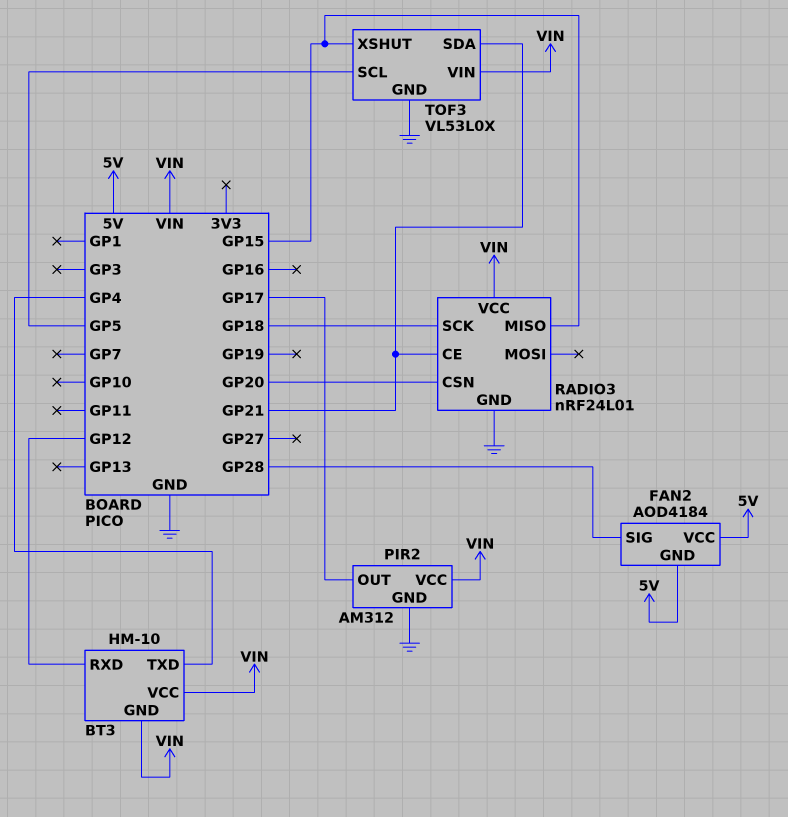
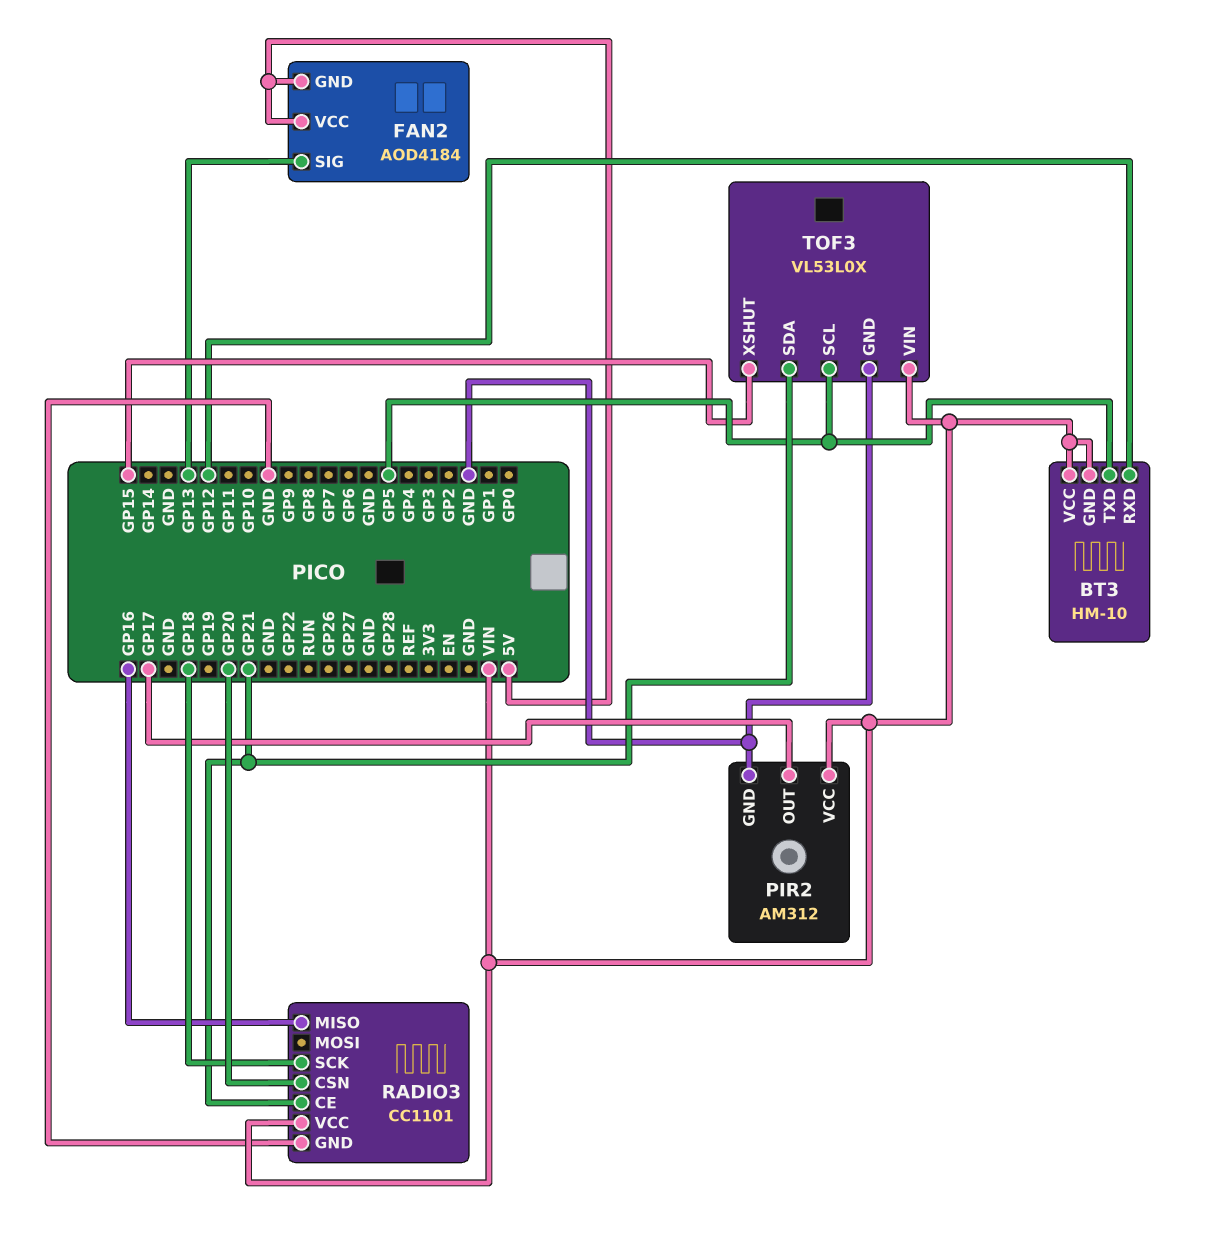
BT3 pin TXD: GP4 -> GP5
FAN2 pin SIG: GP28 -> GP13
RADIO3: nRF24L01 -> CC1101
RADIO3 pin MISO: GP15 -> GP16

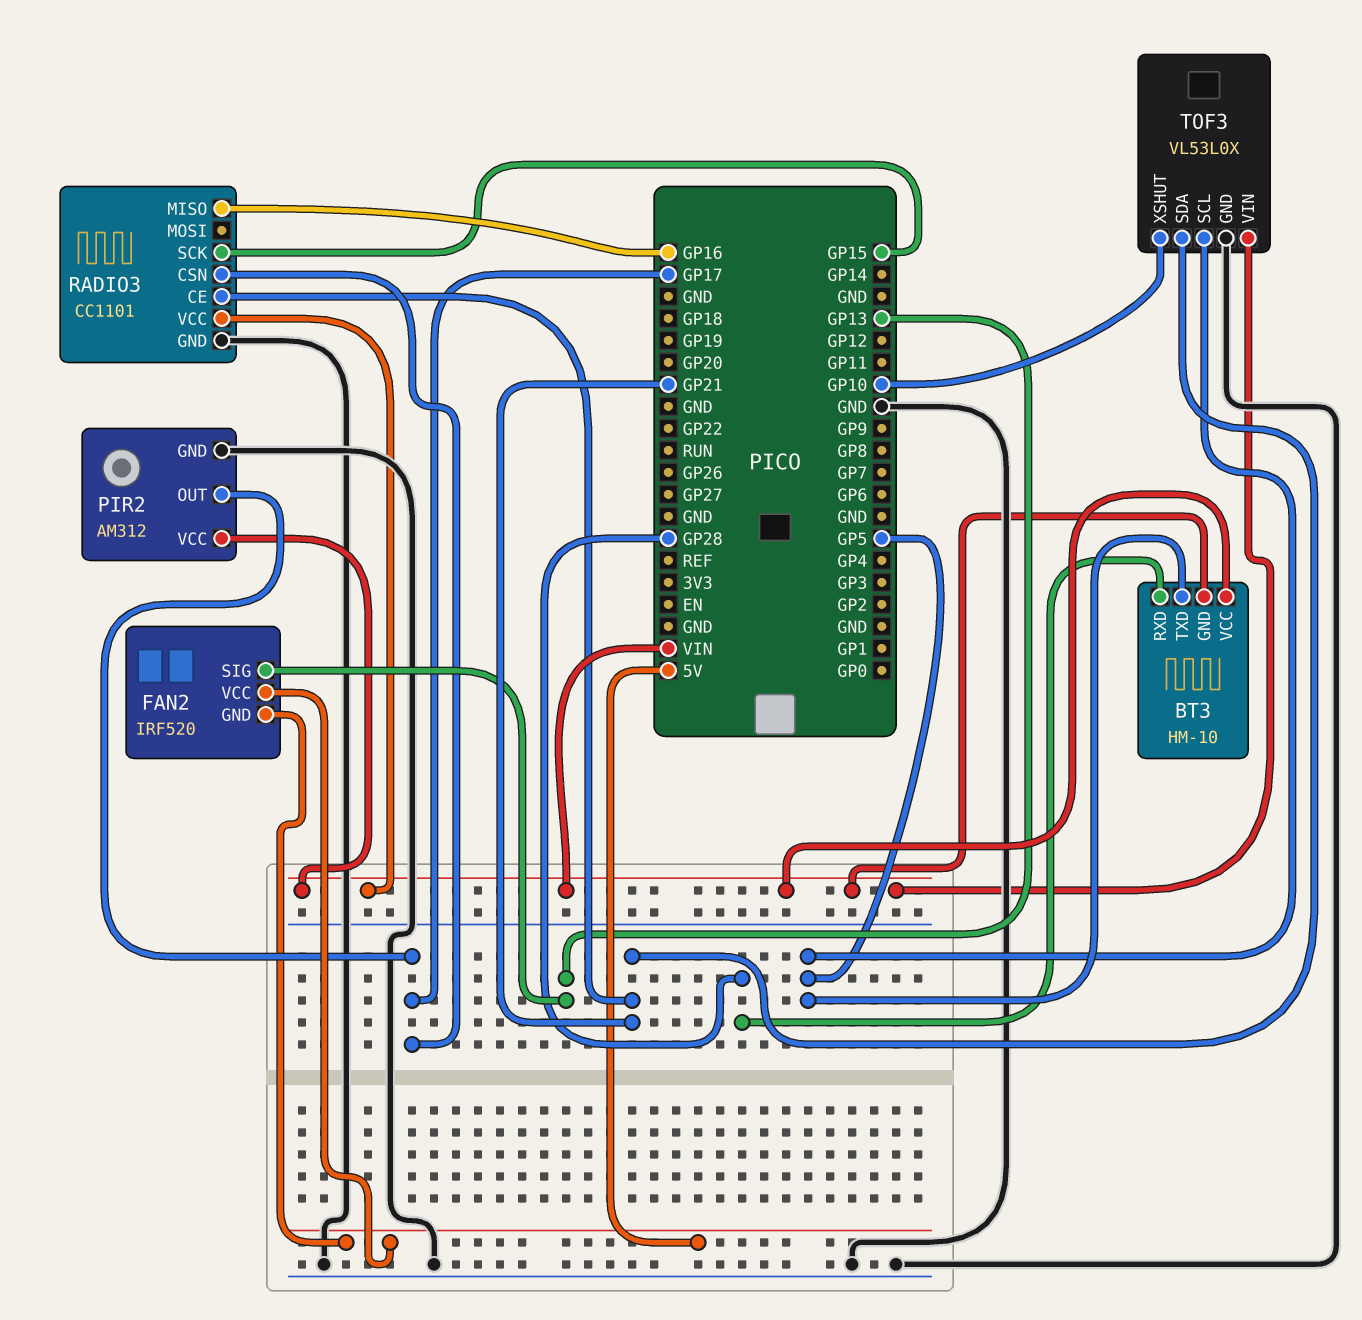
BT3 pin RXD: GP12 -> GP28
FAN2: AOD4184 -> IRF520
RADIO3 pin CSN: GP20 -> GP17
RADIO3 pin SCK: GP18 -> GP15
TOF3 pin XSHUT: GP15 -> GP10

